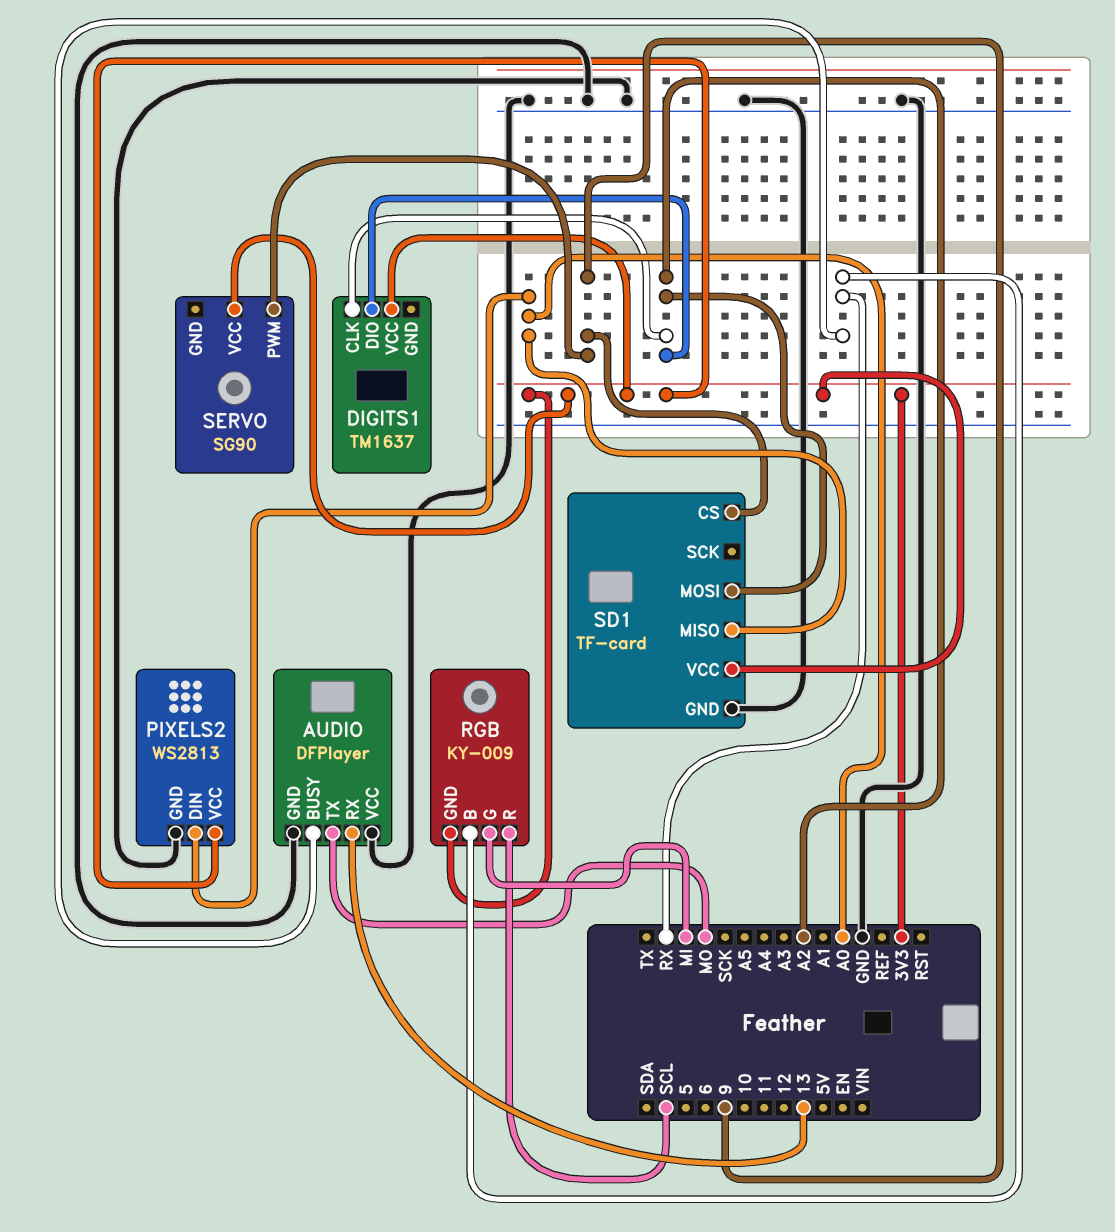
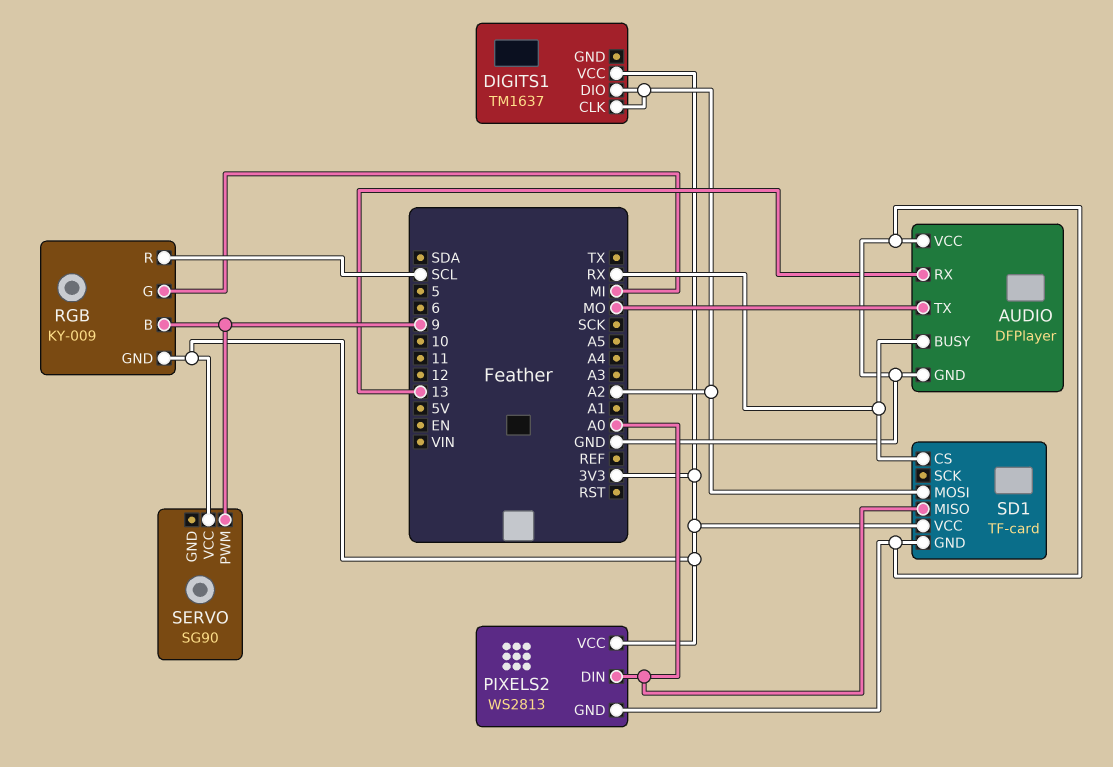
RGB pin B: RX -> 9
SD1 pin CS: 9 -> RX

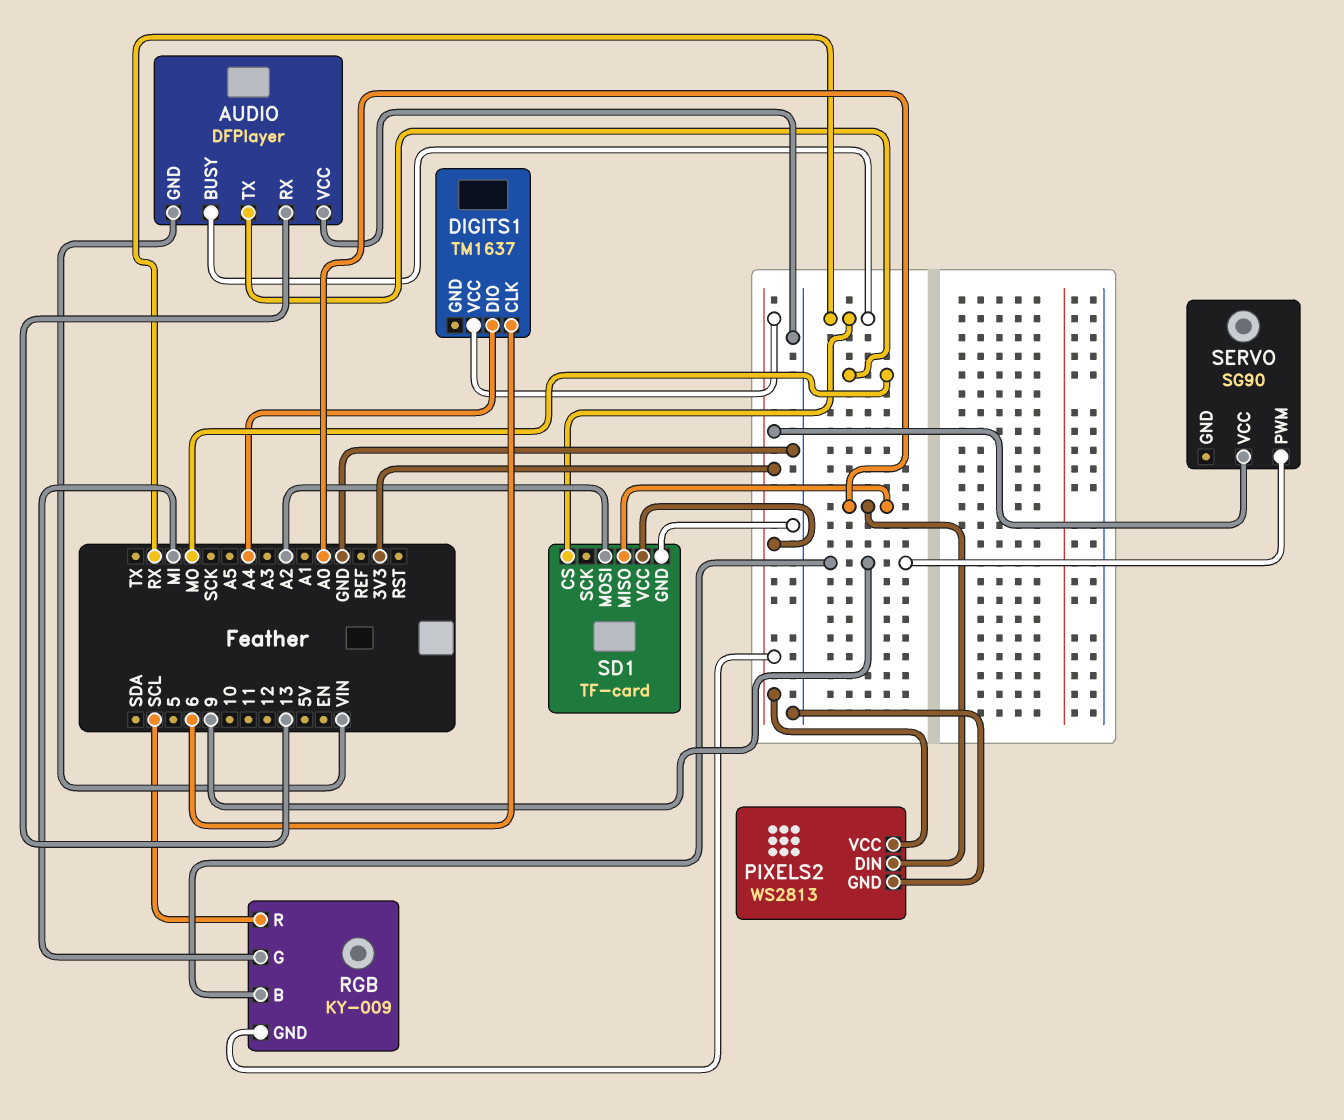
AUDIO pin GND: GND -> VIN
DIGITS1 pin CLK: A2 -> 6
DIGITS1 pin DIO: A2 -> A4

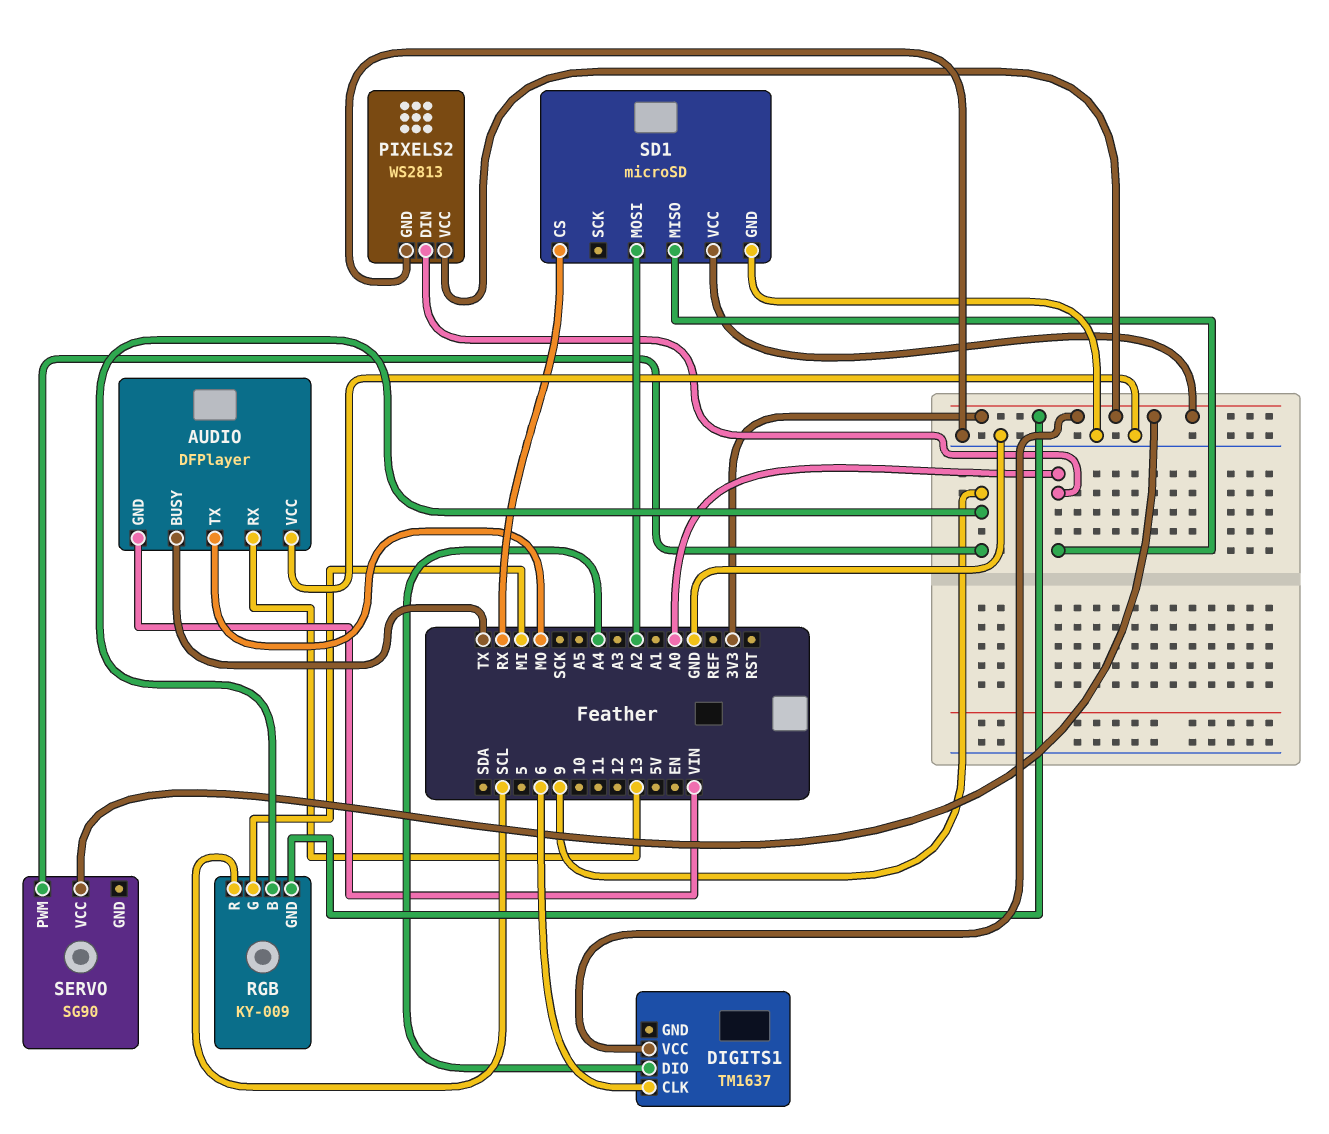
AUDIO pin BUSY: RX -> TX
SD1: TF-card -> microSD

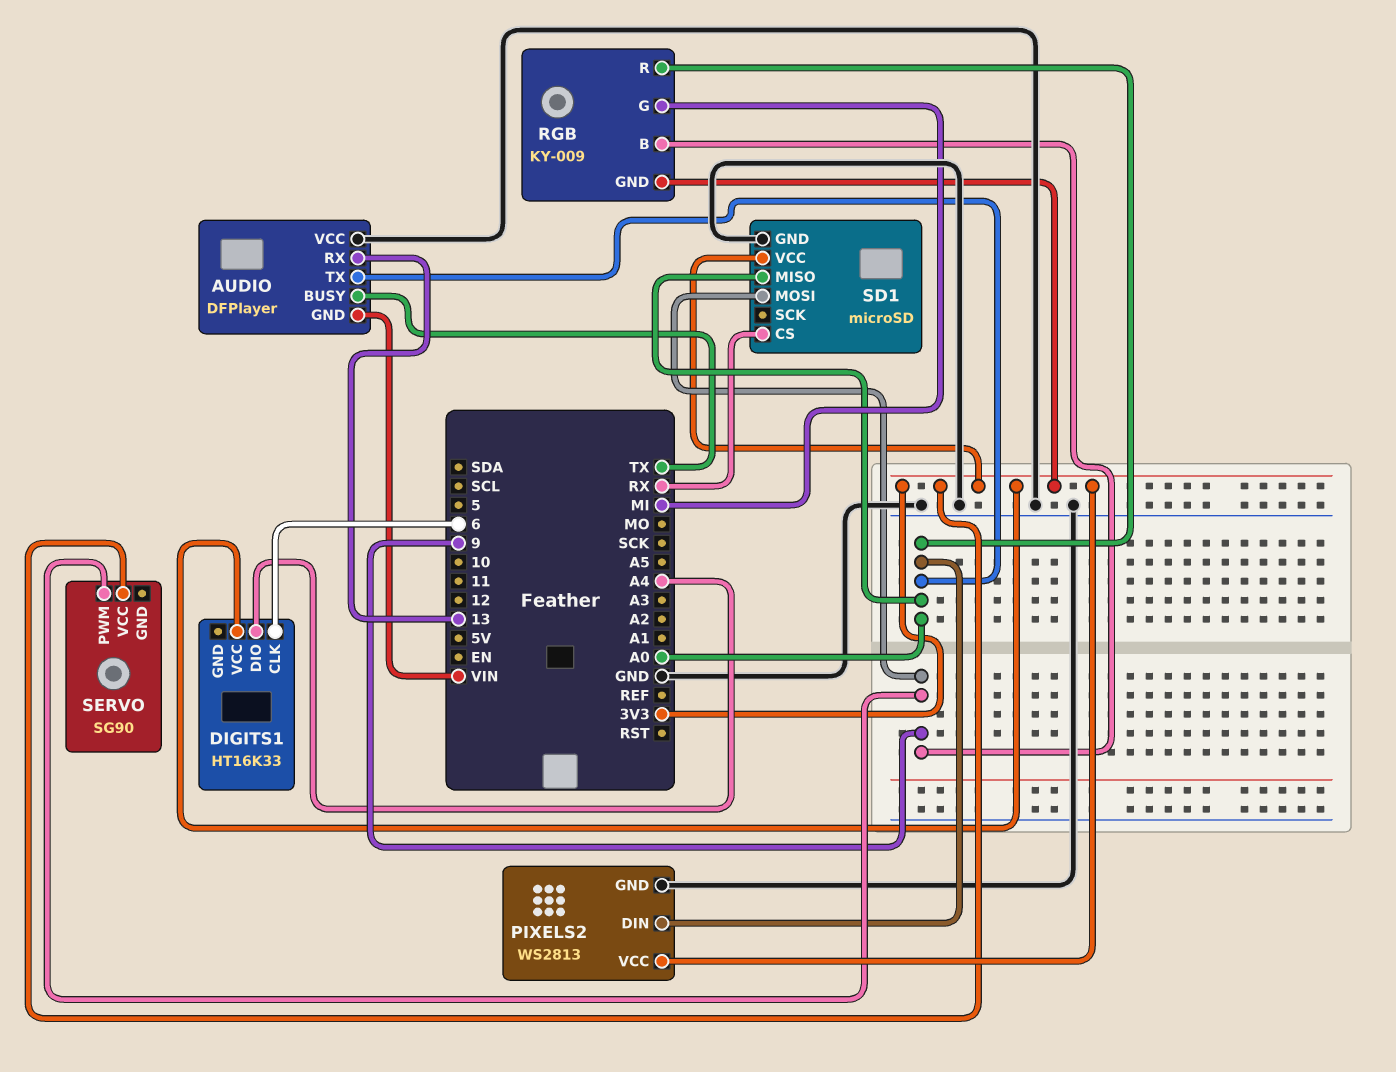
AUDIO pin TX: MO -> A0
DIGITS1: TM1637 -> HT16K33
RGB pin R: SCL -> A0
SD1 pin MOSI: A2 -> 9

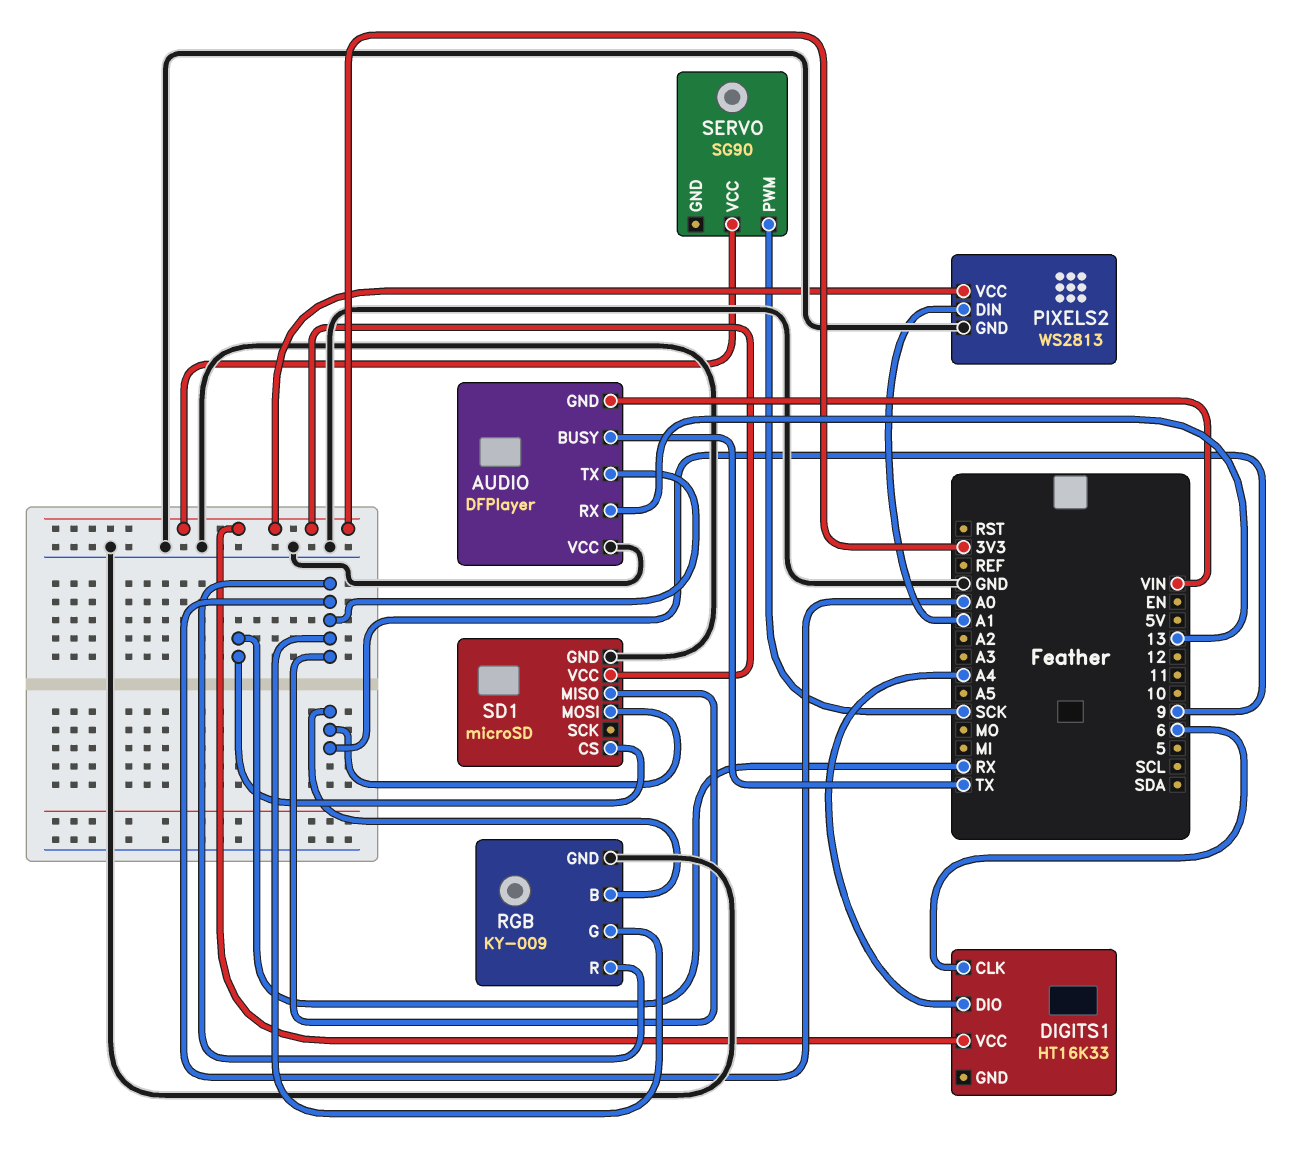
PIXELS2 pin DIN: A0 -> A1
RGB pin G: MI -> A0
RGB pin GND: 3V3 -> GND
SERVO pin PWM: 9 -> SCK

